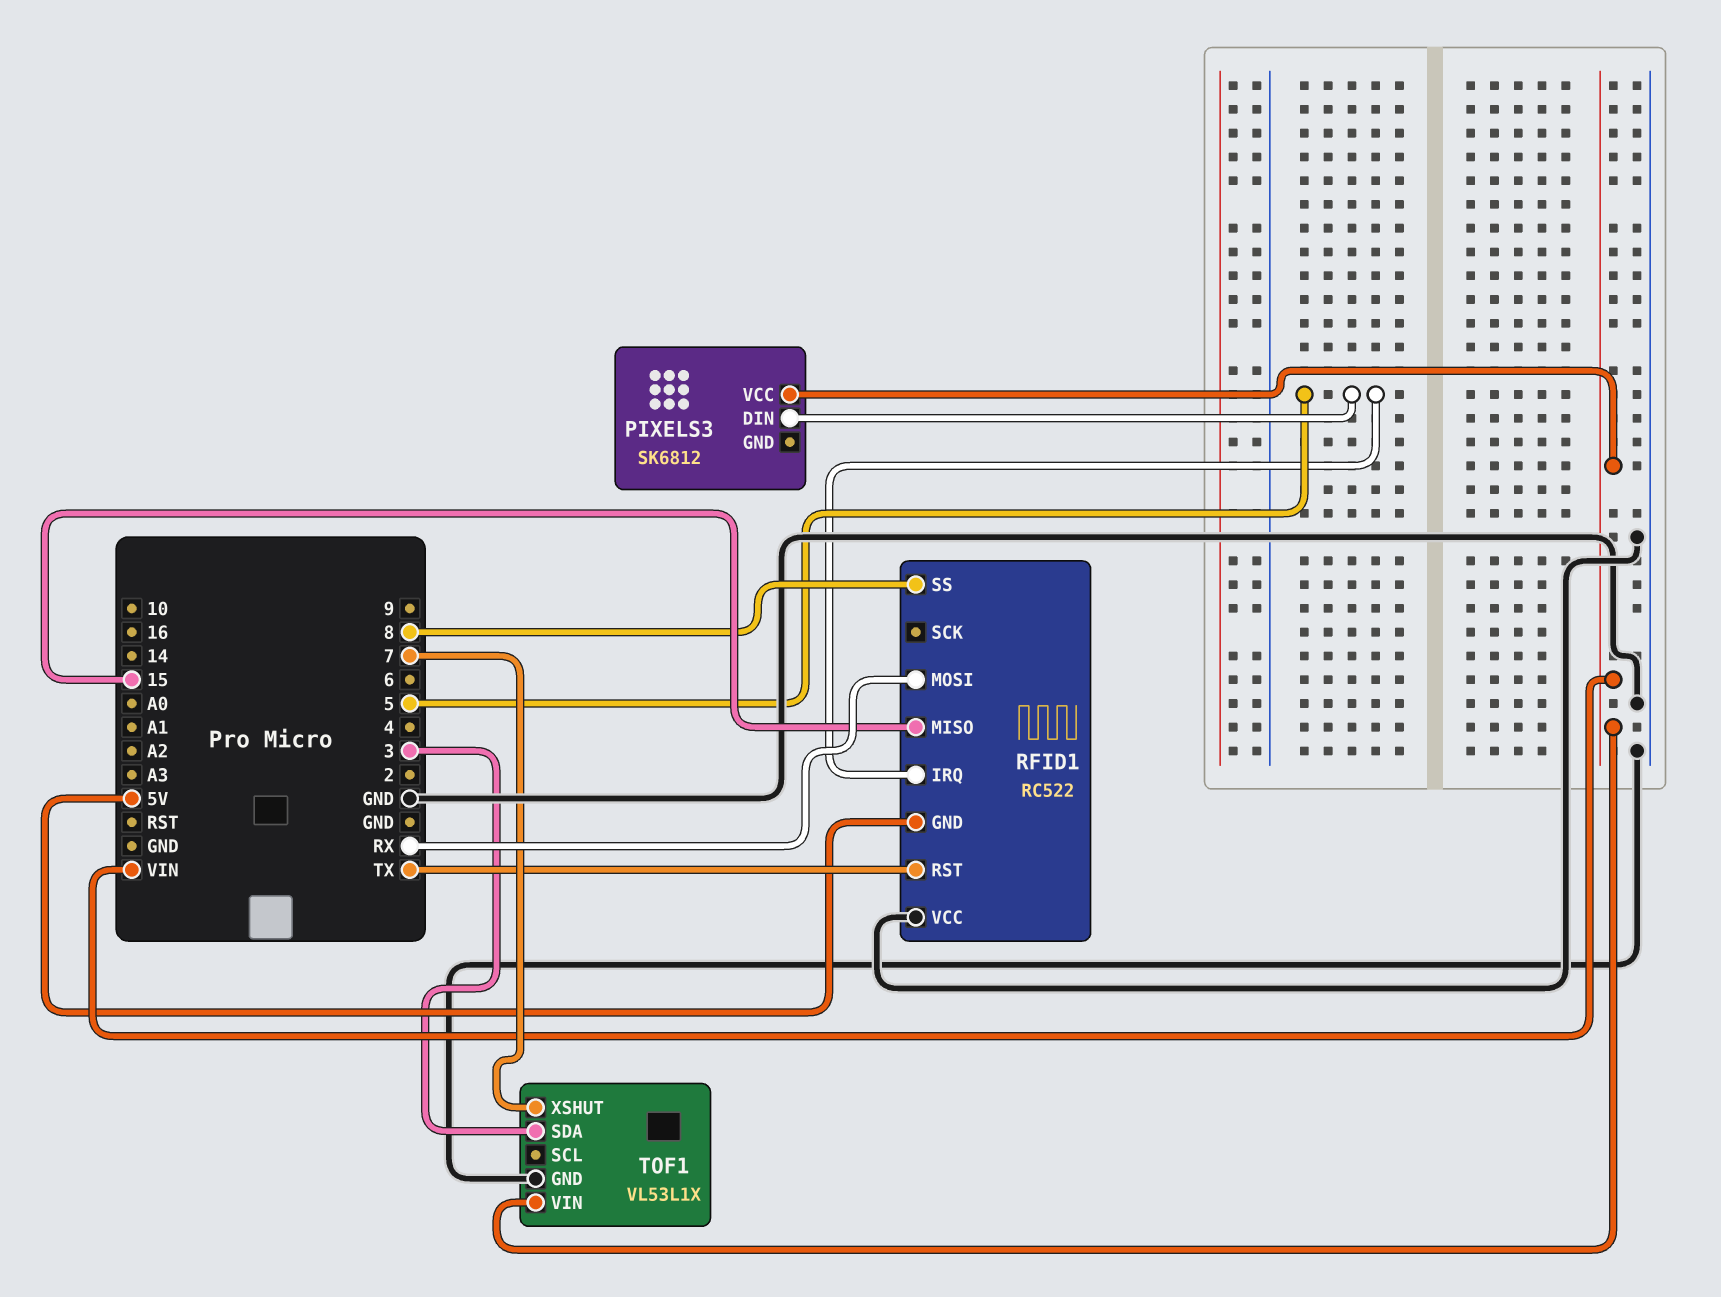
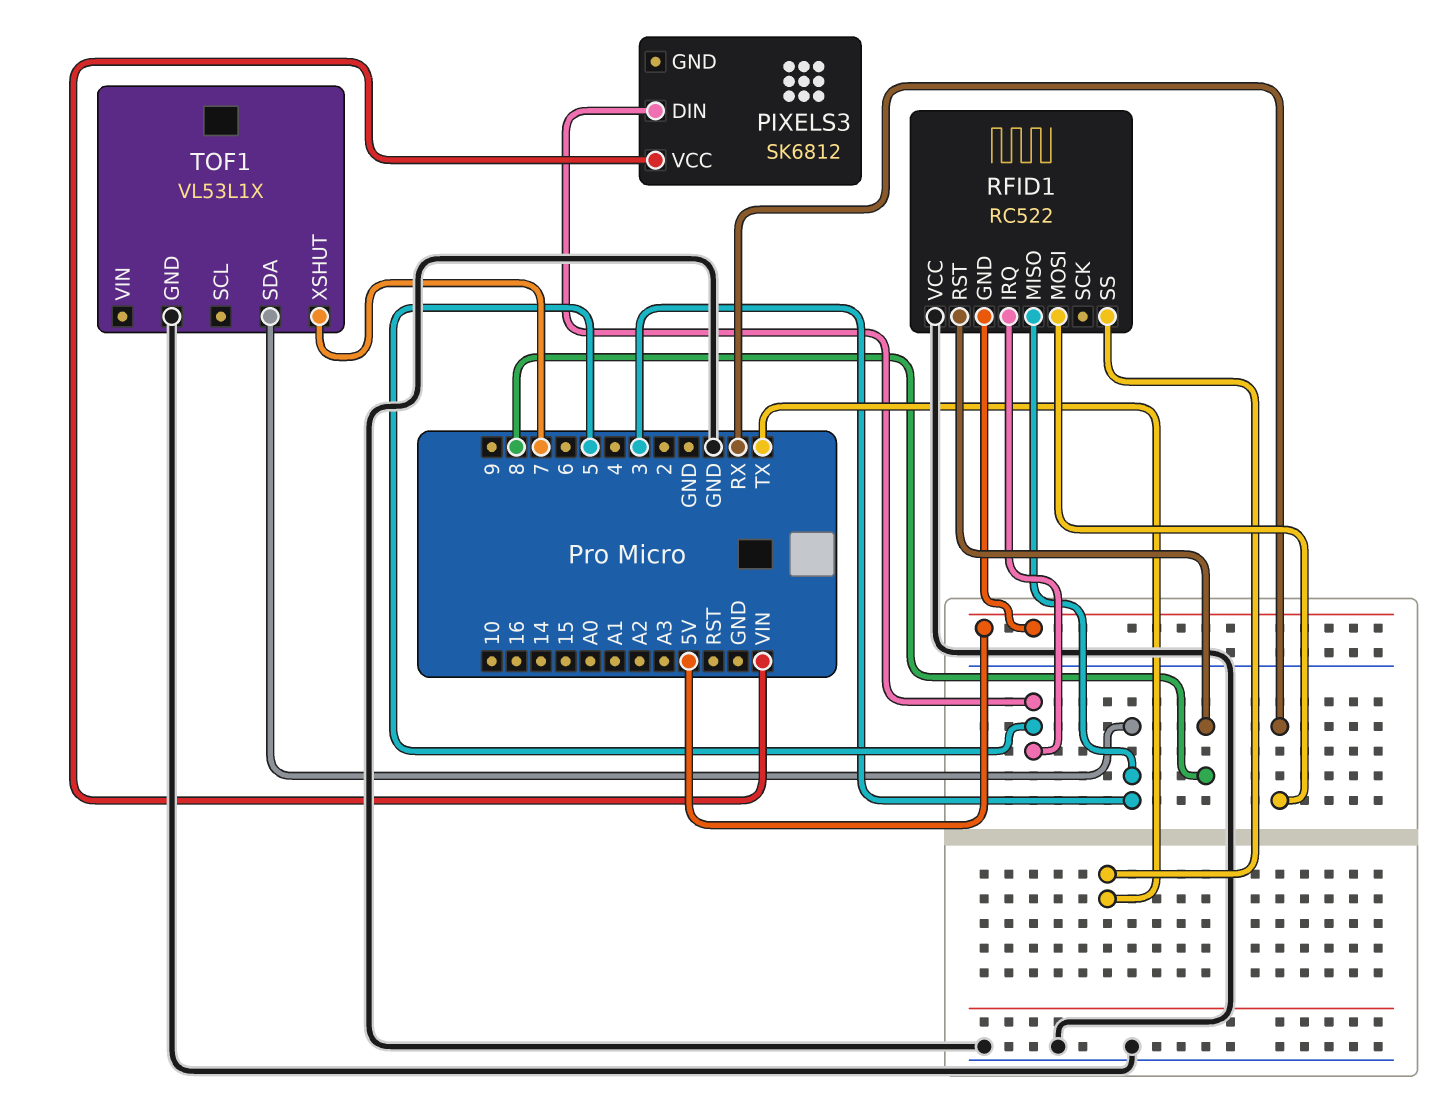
RFID1 pin MISO: 15 -> 3
RFID1 pin RST: TX -> 8
RFID1 pin SS: 8 -> TX
TOF1 pin VIN: VIN -> none

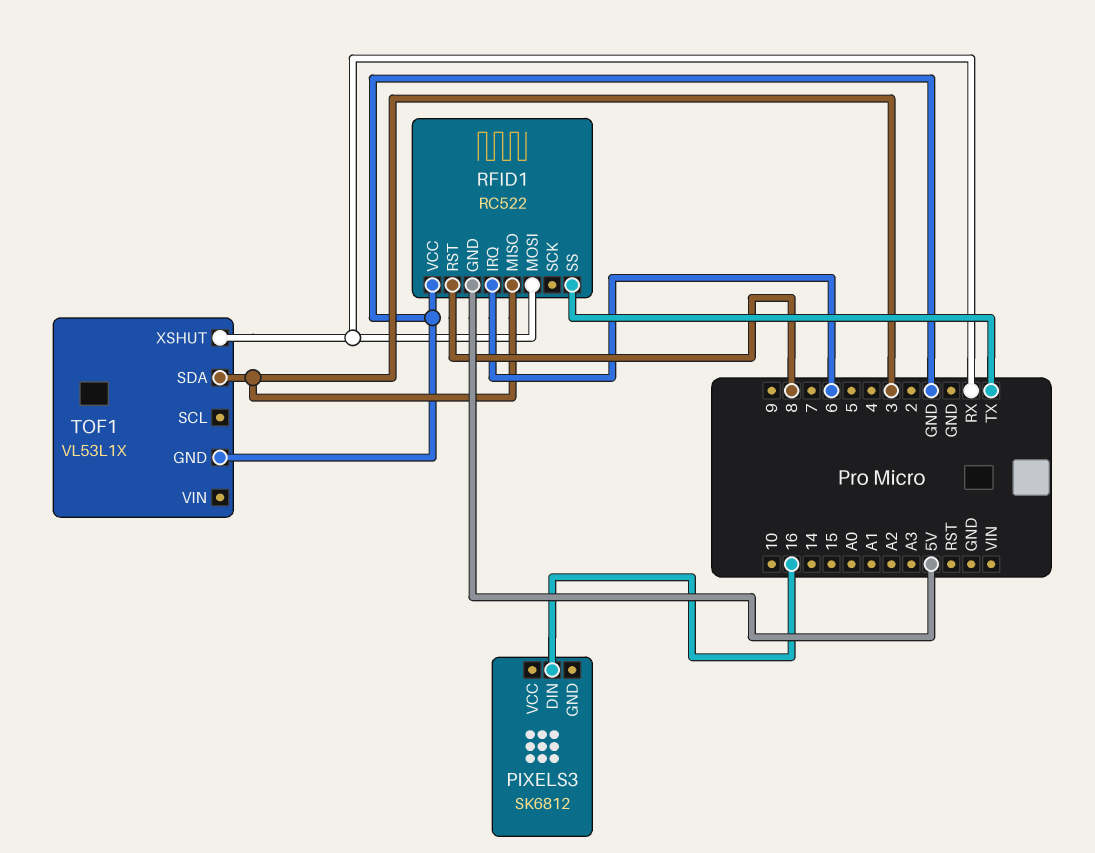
PIXELS3 pin DIN: 5 -> 16
PIXELS3 pin VCC: VIN -> none
RFID1 pin IRQ: 5 -> 6
TOF1 pin XSHUT: 7 -> RX

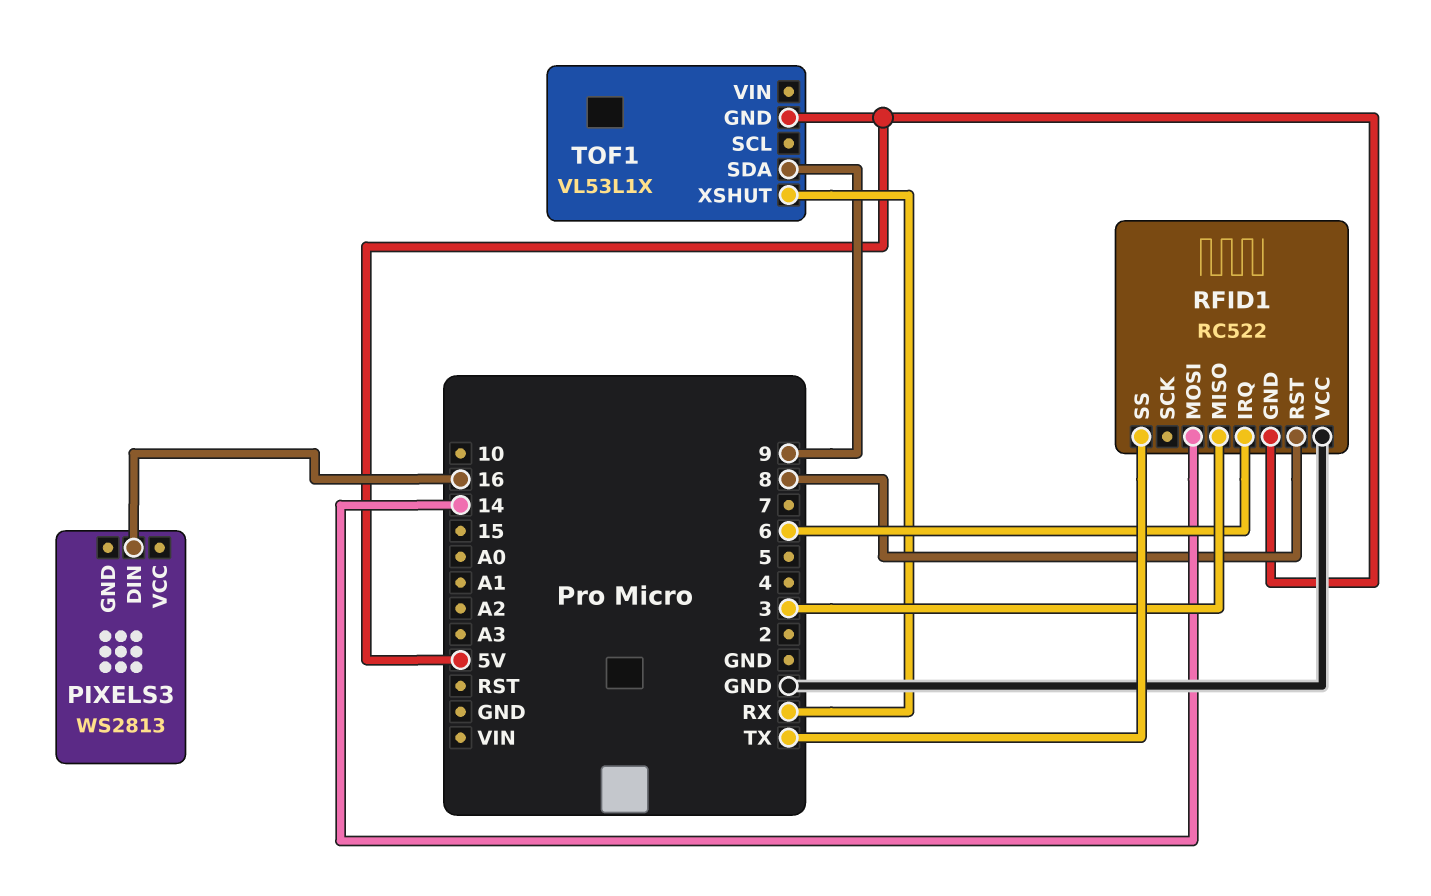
PIXELS3: SK6812 -> WS2813
RFID1 pin MOSI: RX -> 14
TOF1 pin GND: GND -> 5V
TOF1 pin SDA: 3 -> 9

